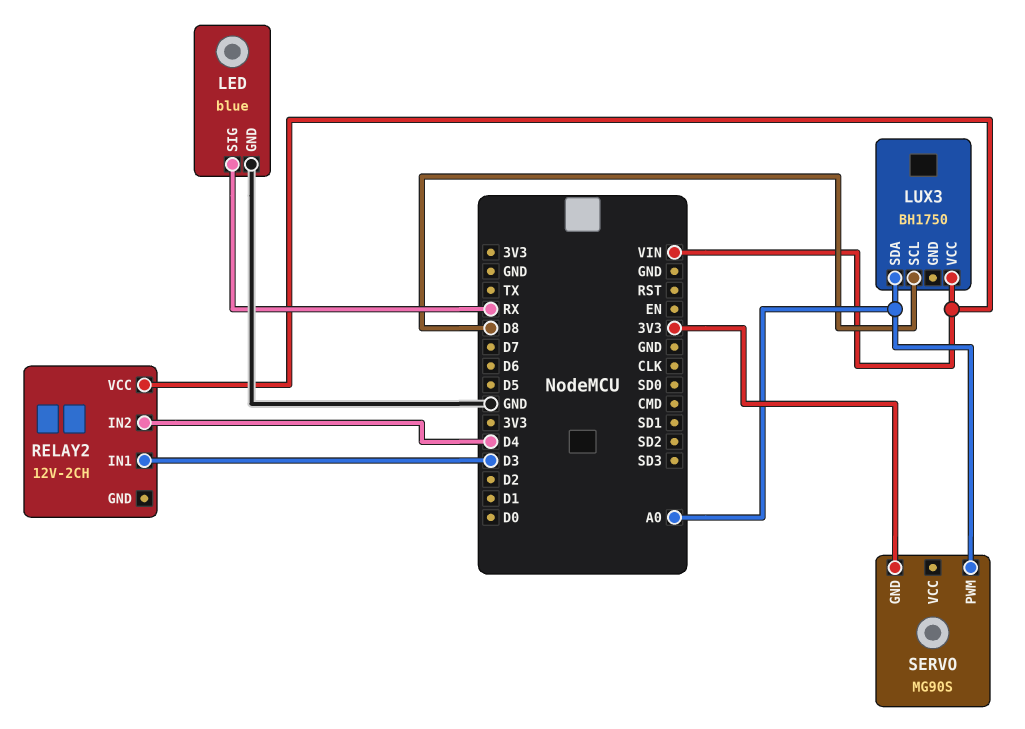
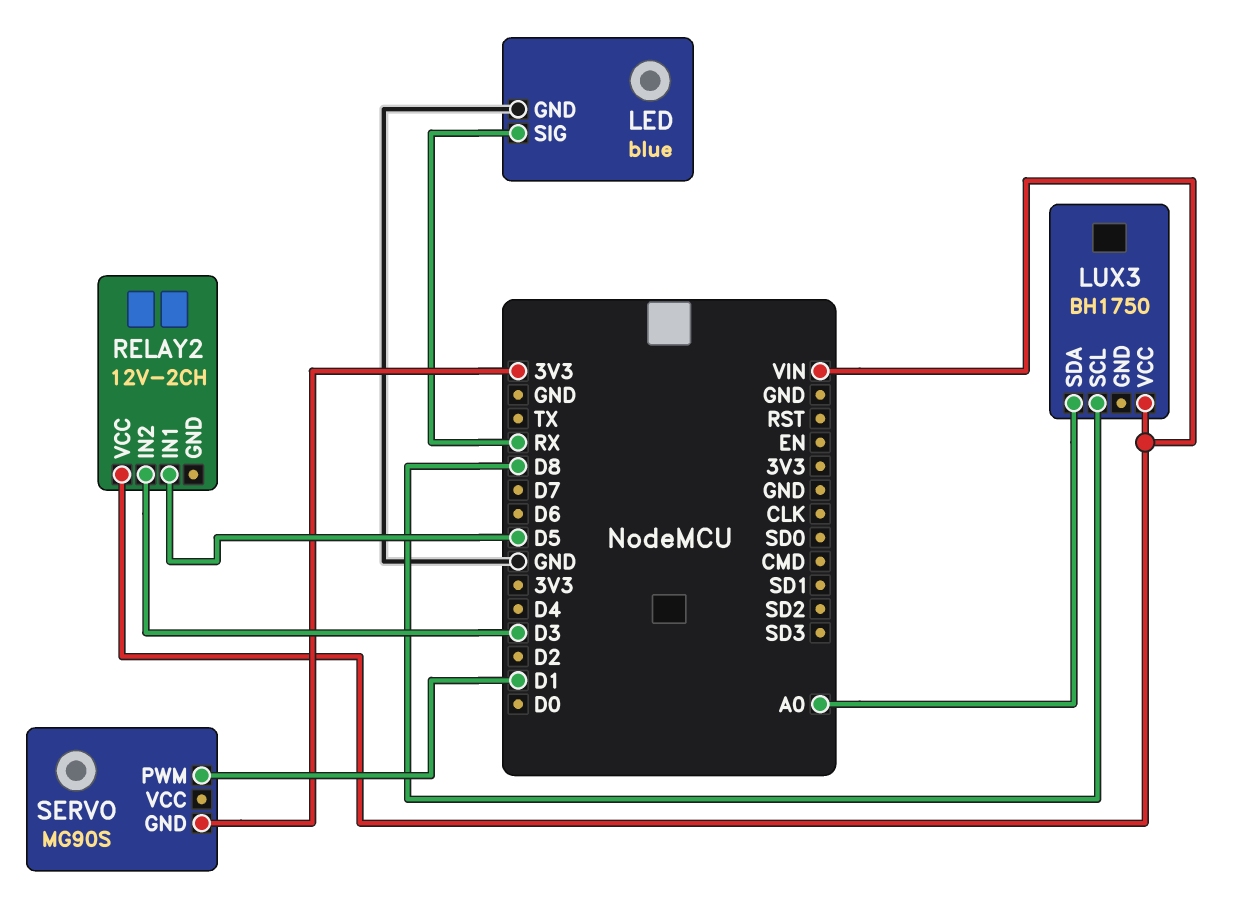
RELAY2 pin IN1: D3 -> D5
RELAY2 pin IN2: D4 -> D3
SERVO pin PWM: A0 -> D1

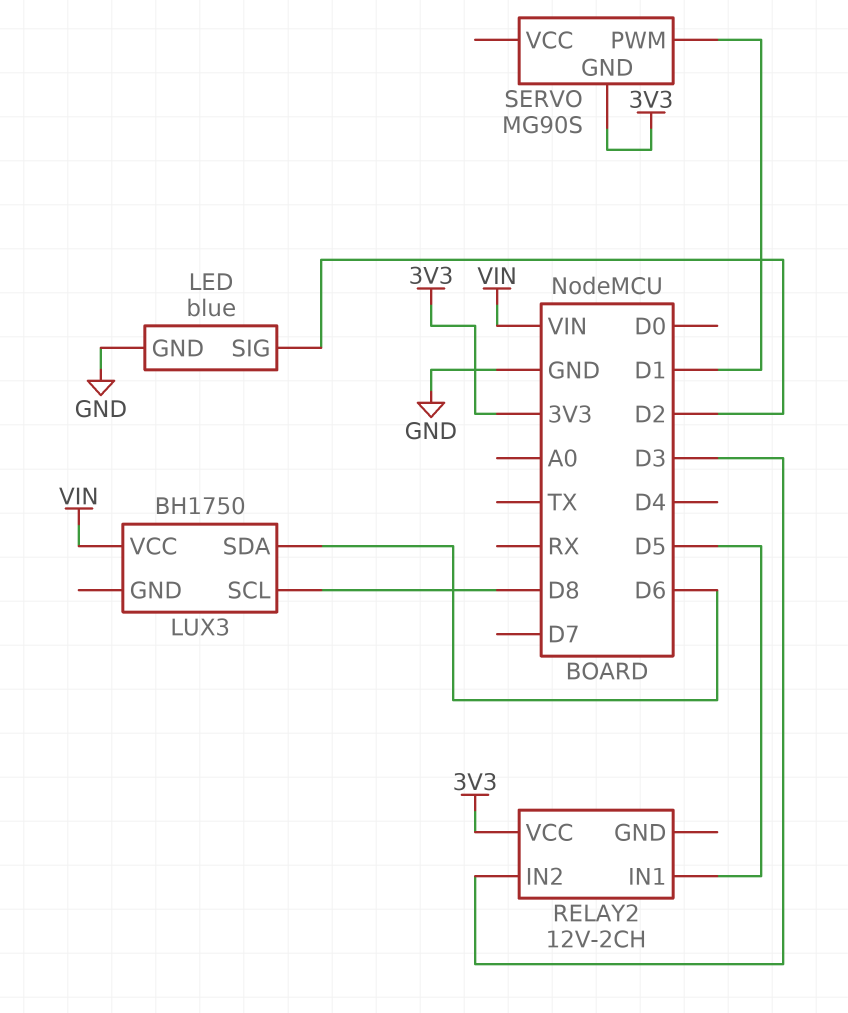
LED pin SIG: RX -> D2
LUX3 pin SDA: A0 -> D6
RELAY2 pin VCC: VIN -> 3V3

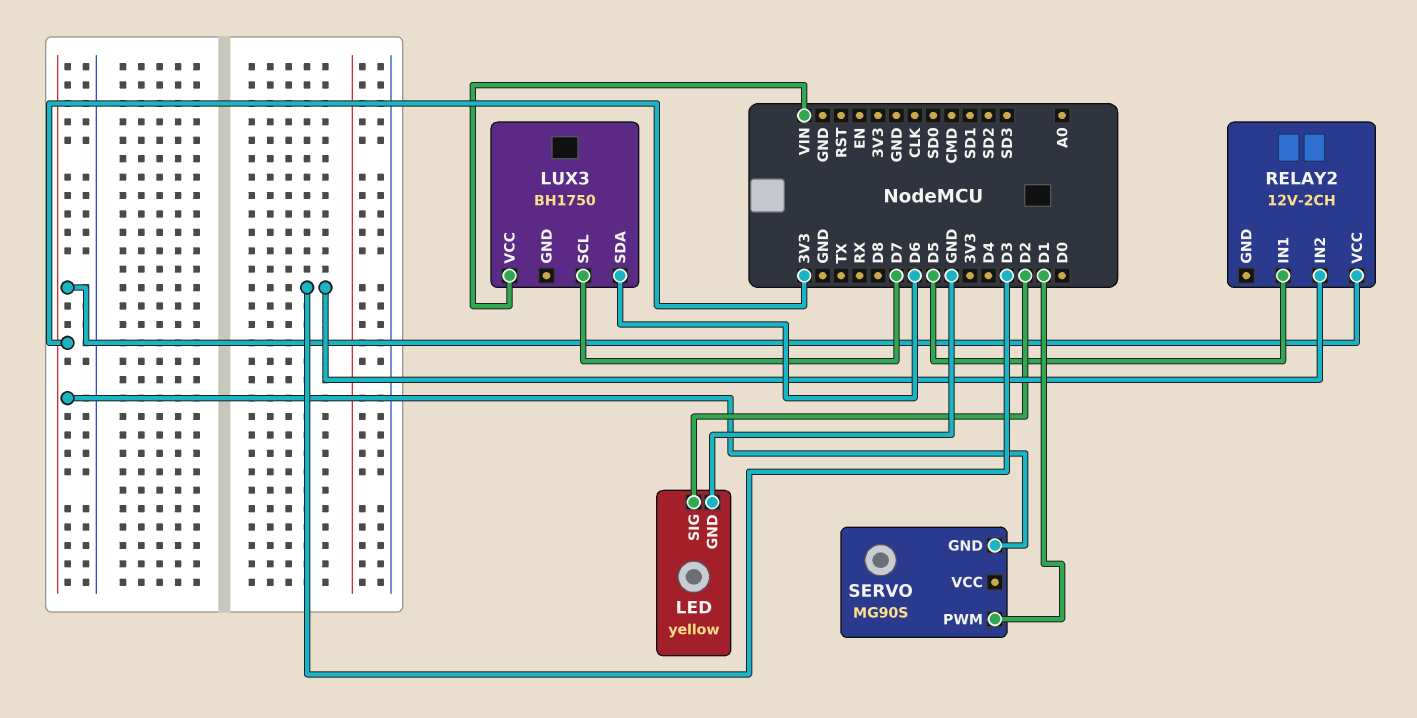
LED: blue -> yellow
LUX3 pin SCL: D8 -> D7

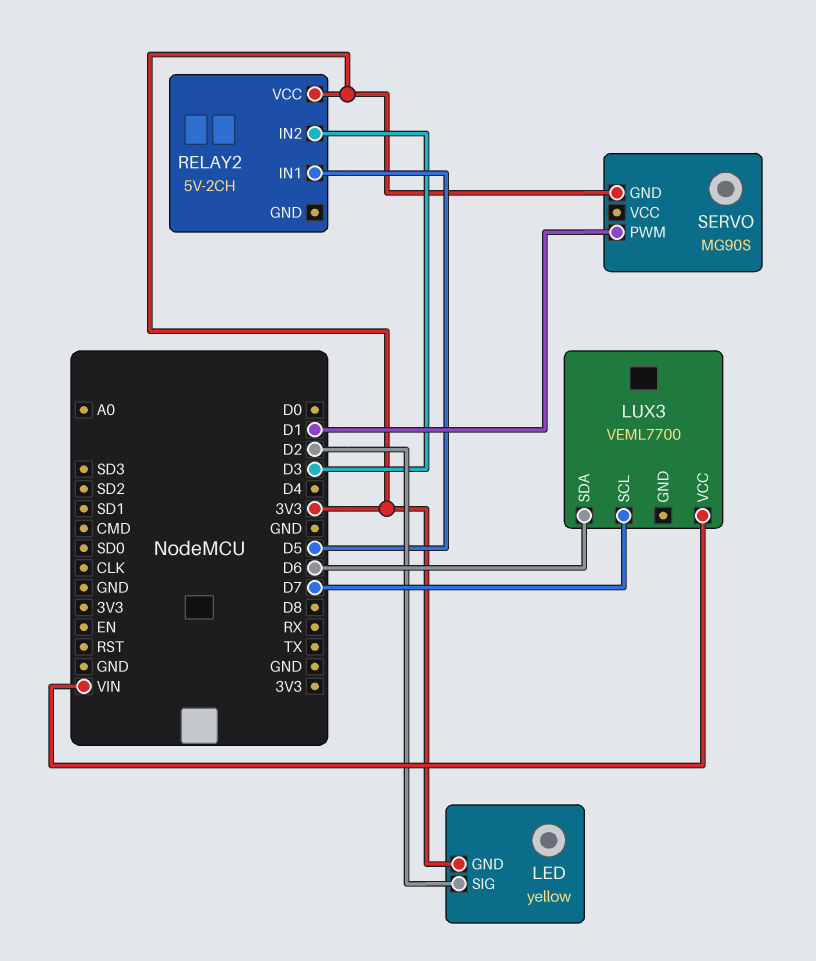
LED pin GND: GND -> 3V3
LUX3: BH1750 -> VEML7700
RELAY2: 12V-2CH -> 5V-2CH

